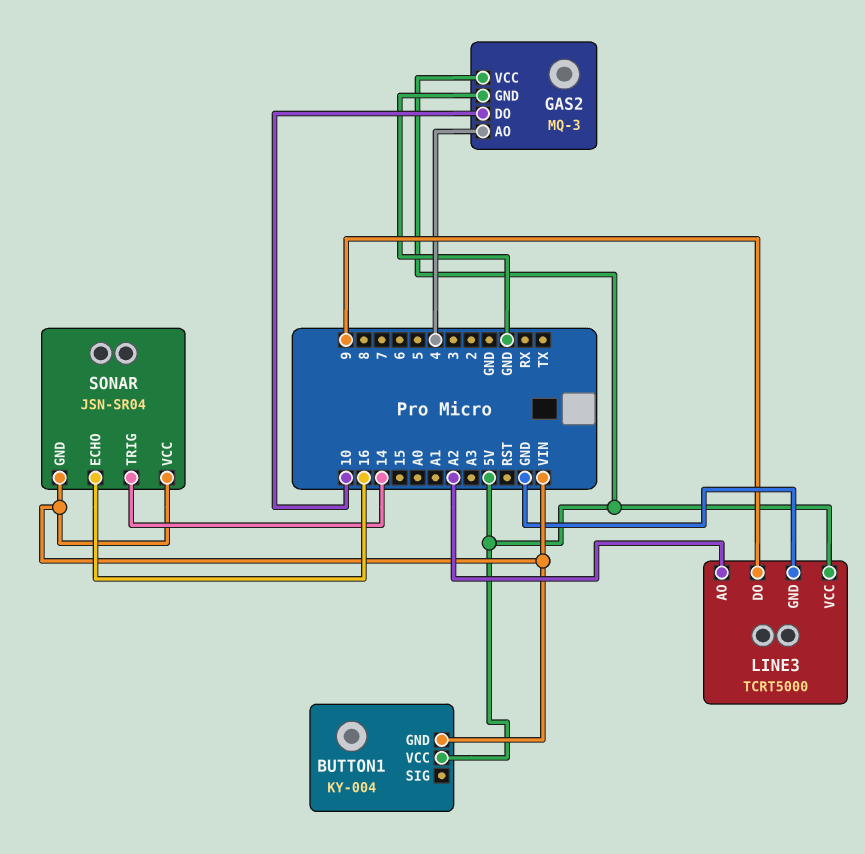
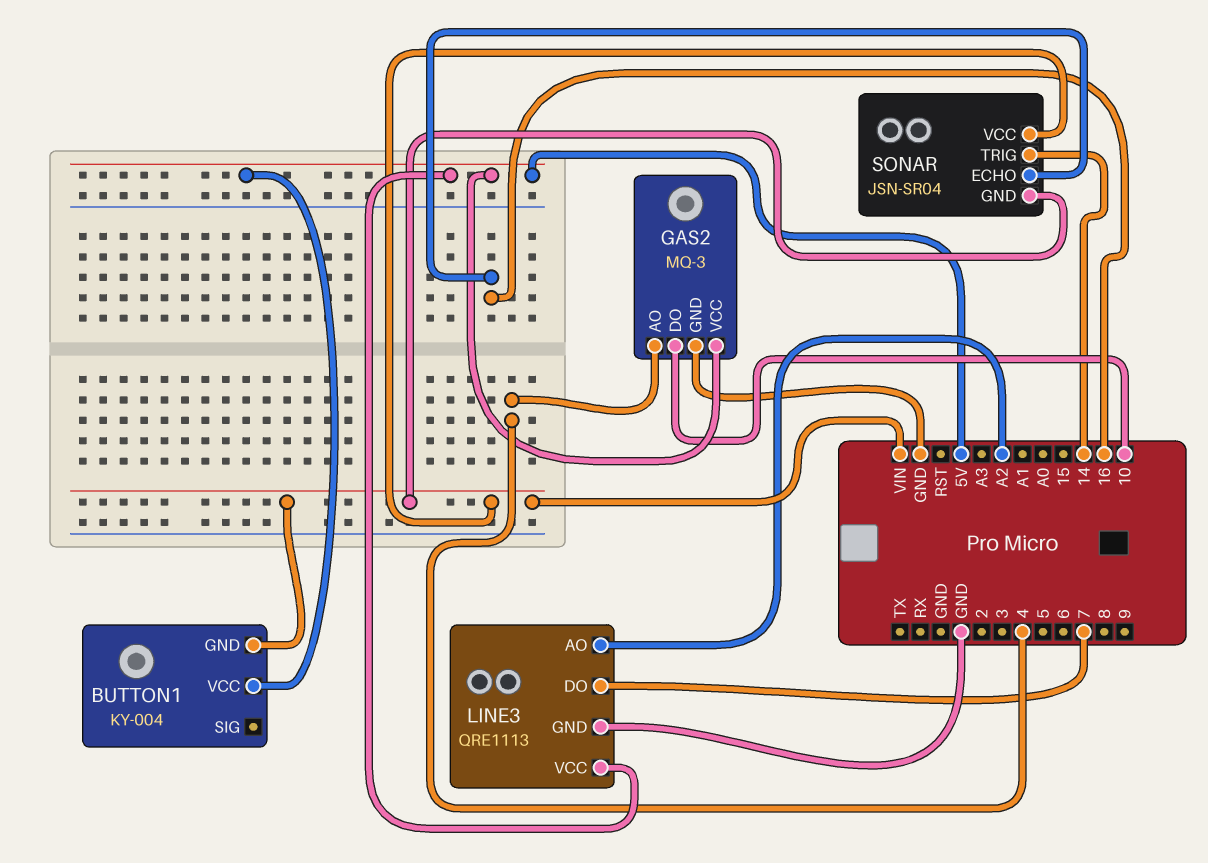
LINE3: TCRT5000 -> QRE1113
LINE3 pin DO: 9 -> 7

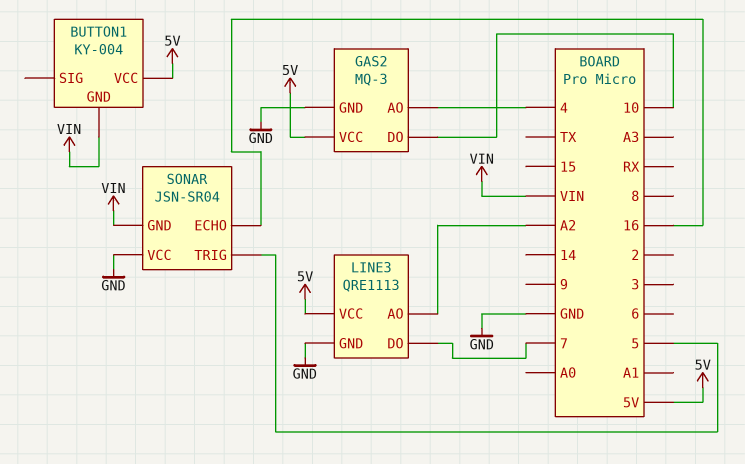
SONAR pin TRIG: 14 -> 5
SONAR pin VCC: VIN -> GND

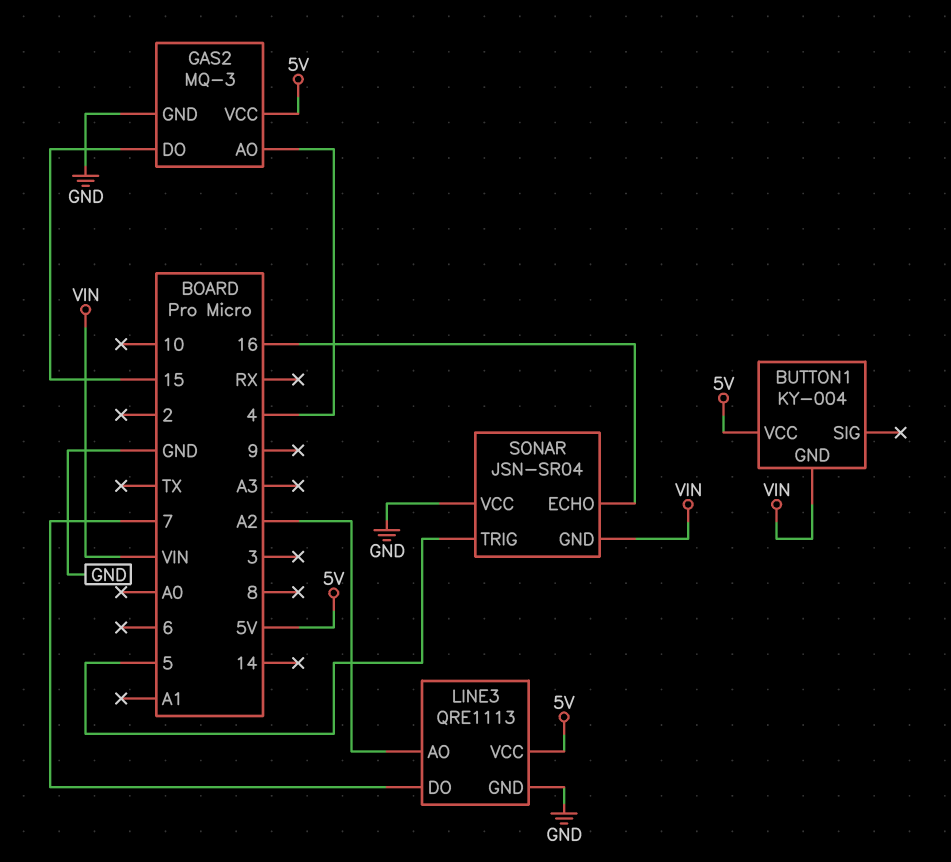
GAS2 pin DO: 10 -> 15

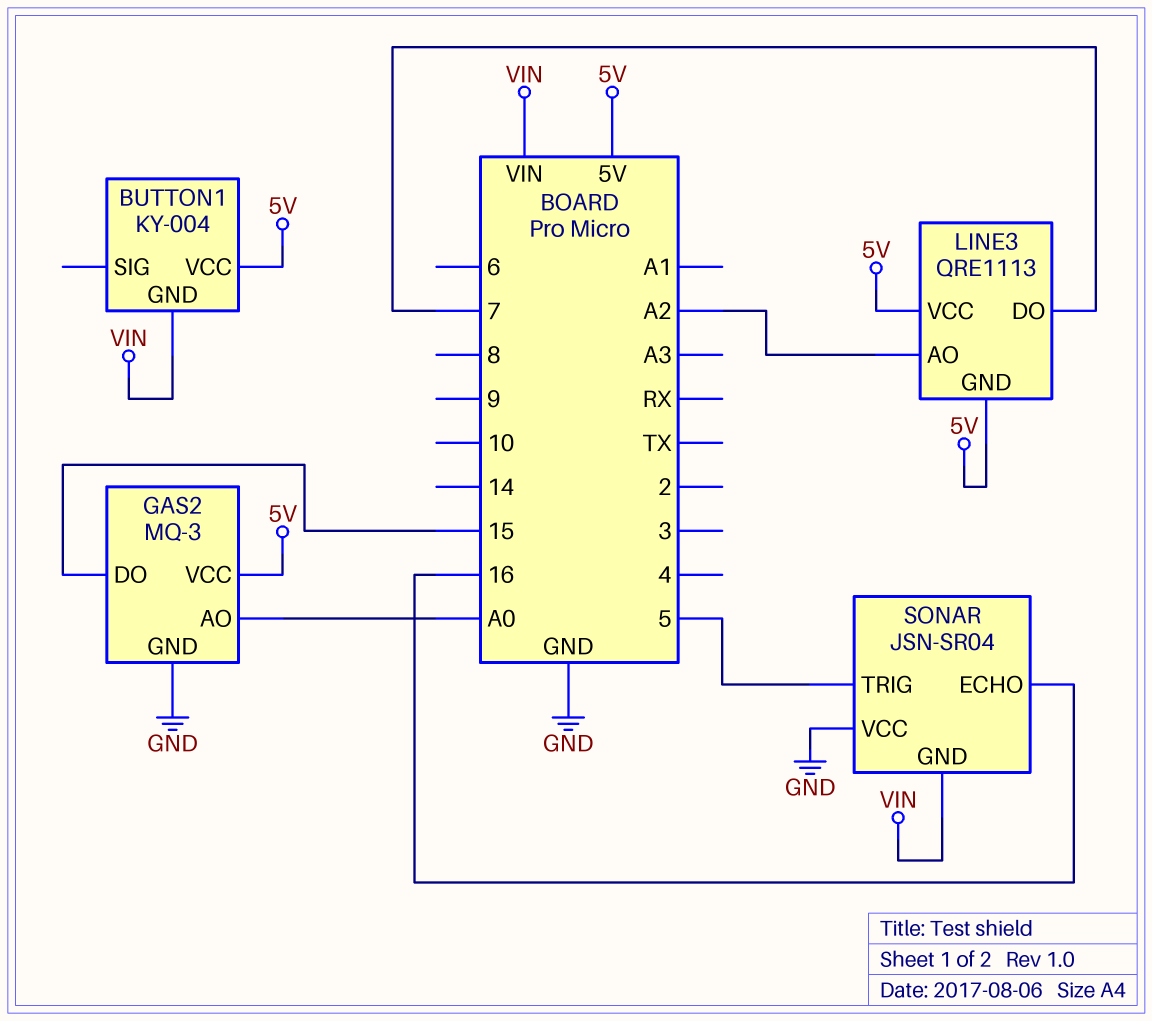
GAS2 pin AO: 4 -> A0
LINE3 pin GND: GND -> 5V

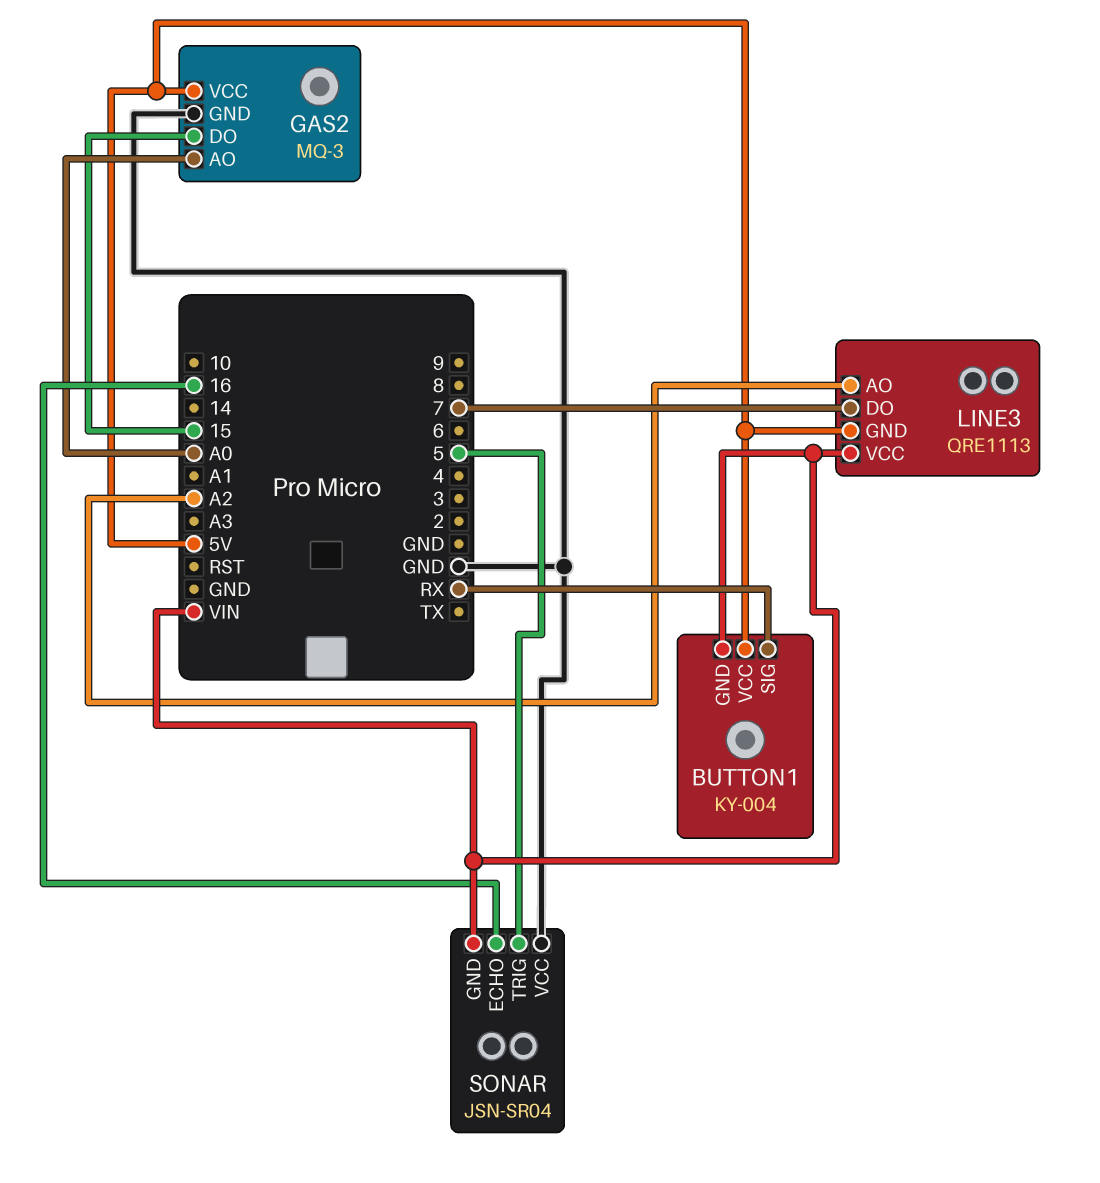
BUTTON1 pin SIG: none -> RX
LINE3 pin VCC: 5V -> VIN

